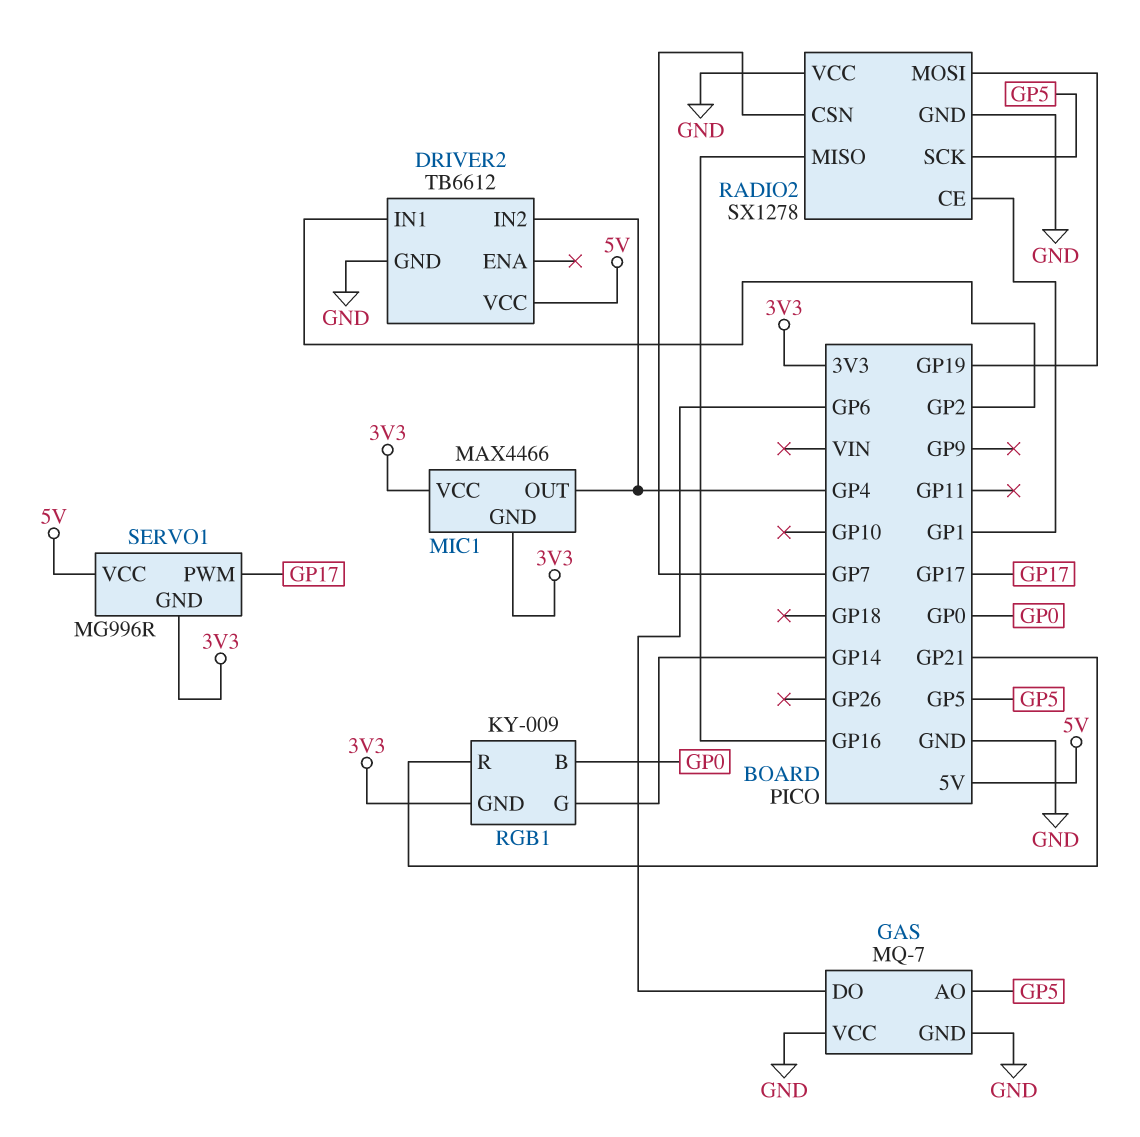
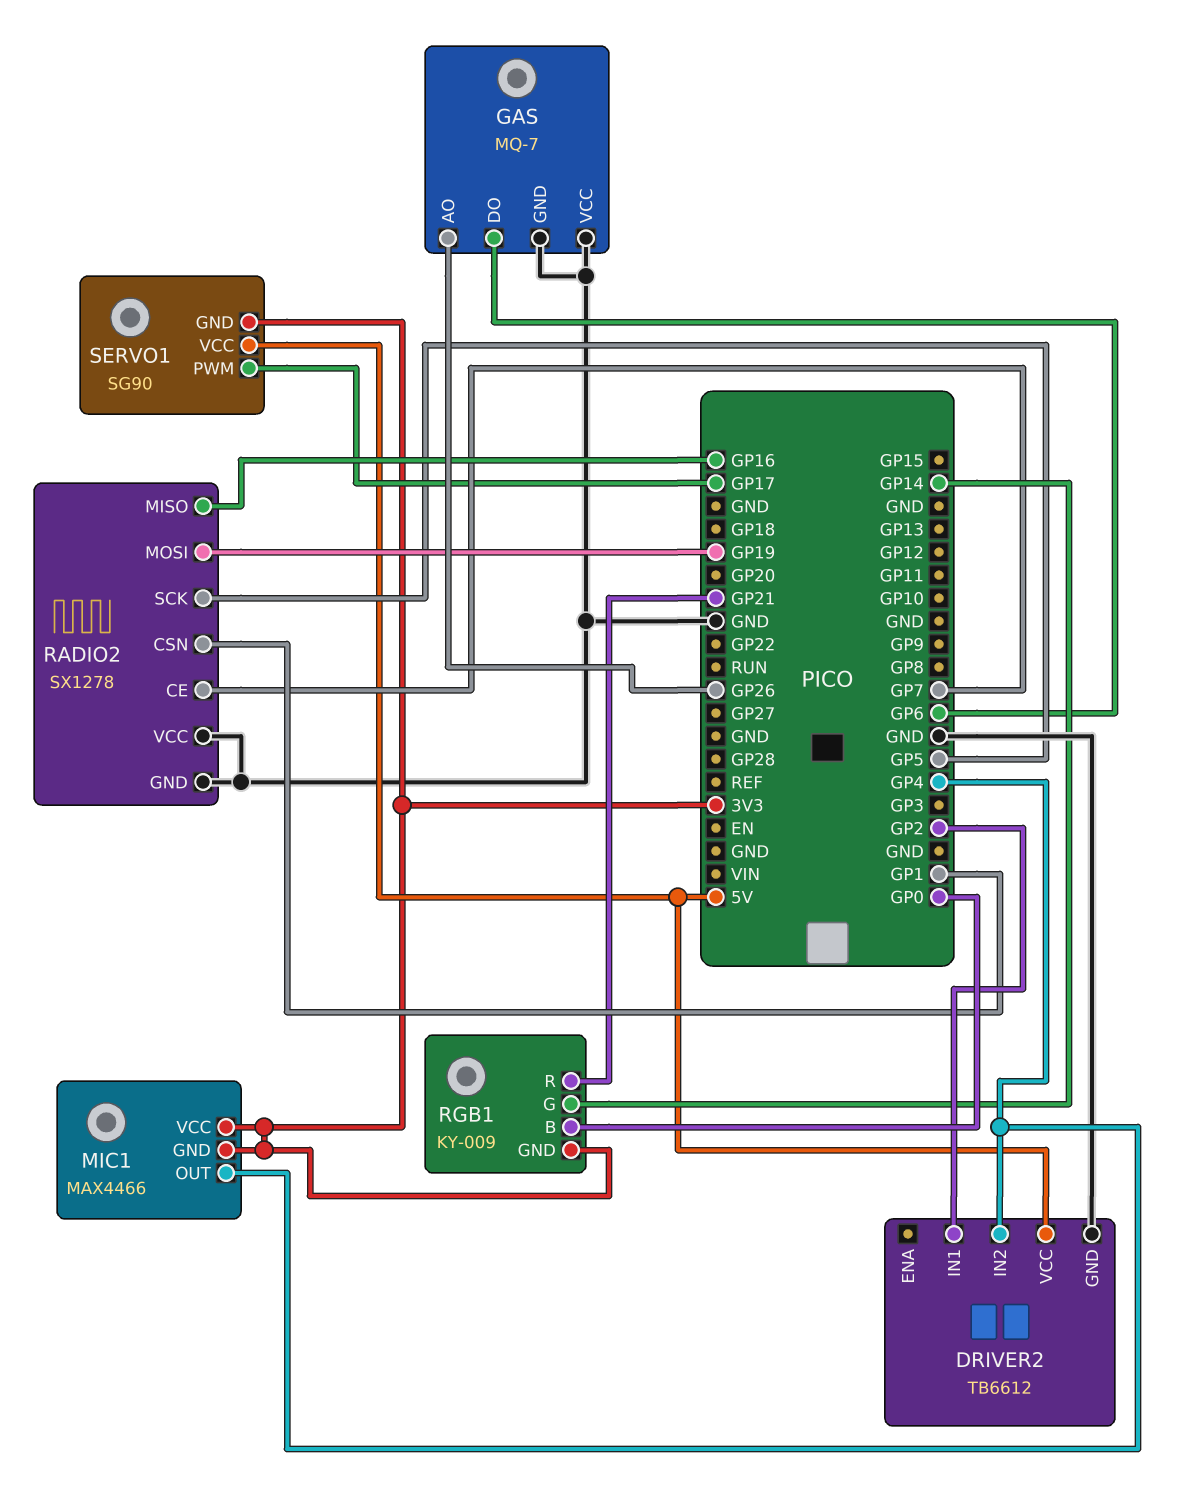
GAS pin AO: GP5 -> GP26
RADIO2 pin CE: GP1 -> GP7
RADIO2 pin CSN: GP7 -> GP1
SERVO1: MG996R -> SG90

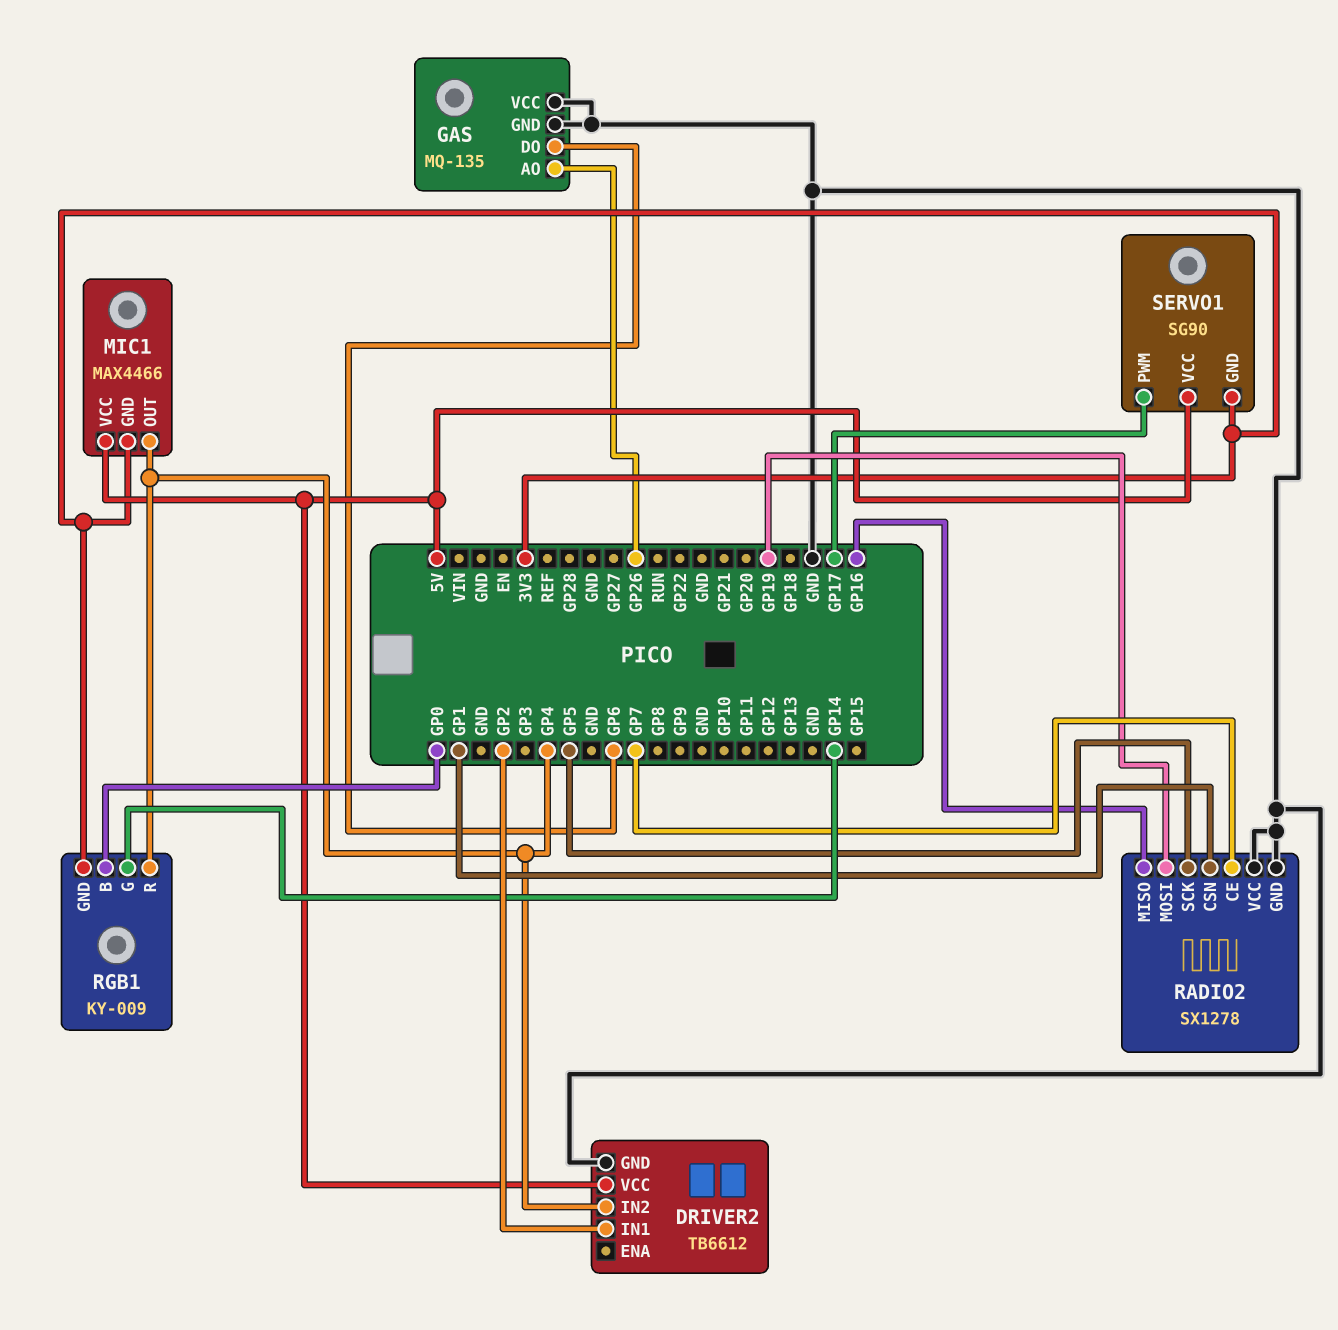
GAS: MQ-7 -> MQ-135
MIC1 pin VCC: 3V3 -> 5V
RGB1 pin R: GP21 -> GP4

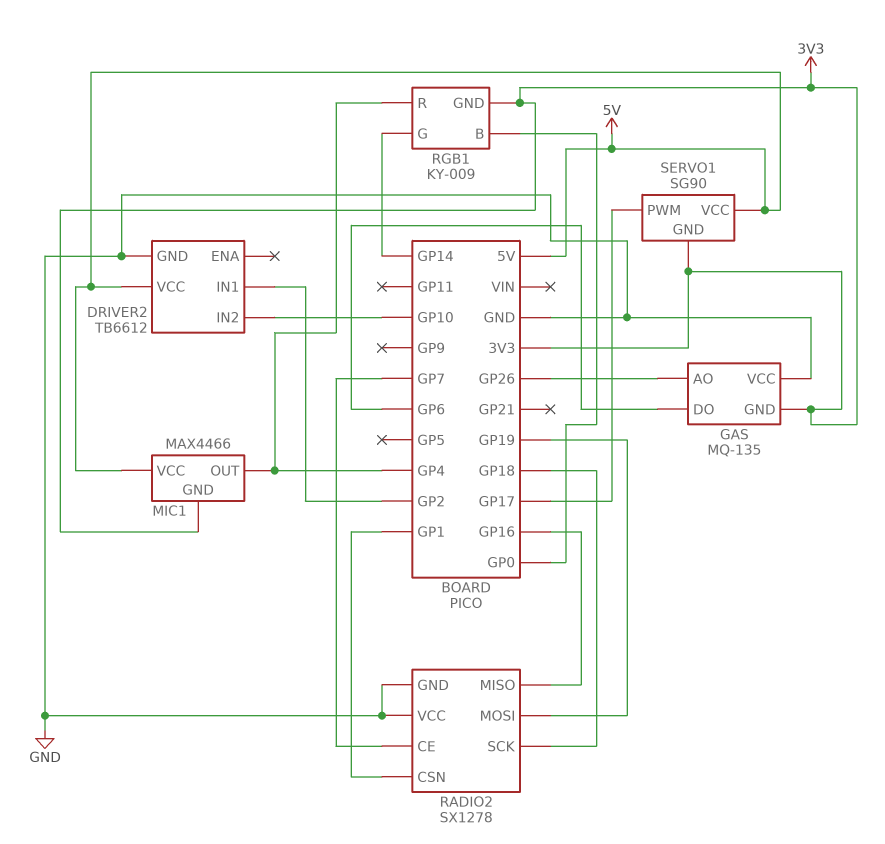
DRIVER2 pin IN2: GP4 -> GP10
GAS pin GND: GND -> 3V3
RADIO2 pin SCK: GP5 -> GP18

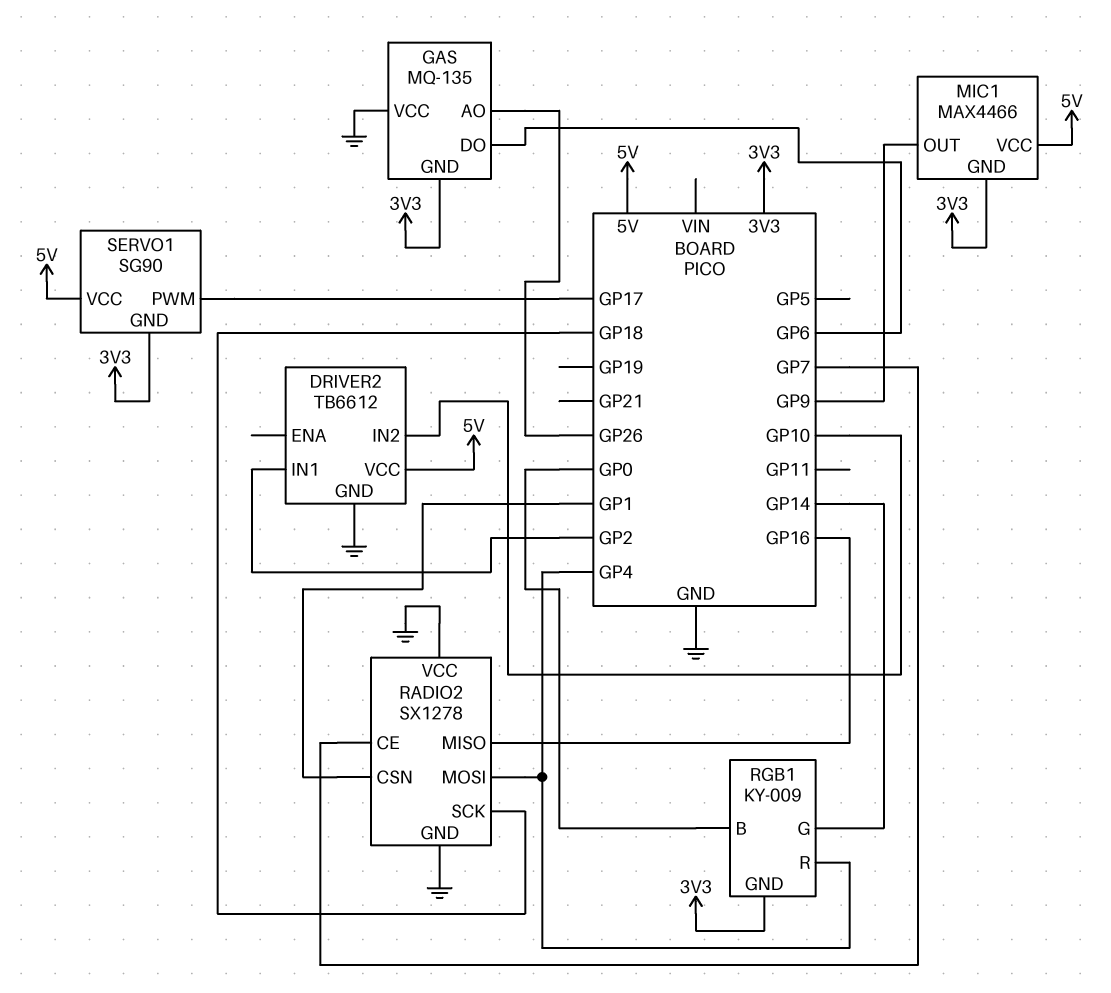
MIC1 pin OUT: GP4 -> GP9
RADIO2 pin MOSI: GP19 -> GP4

